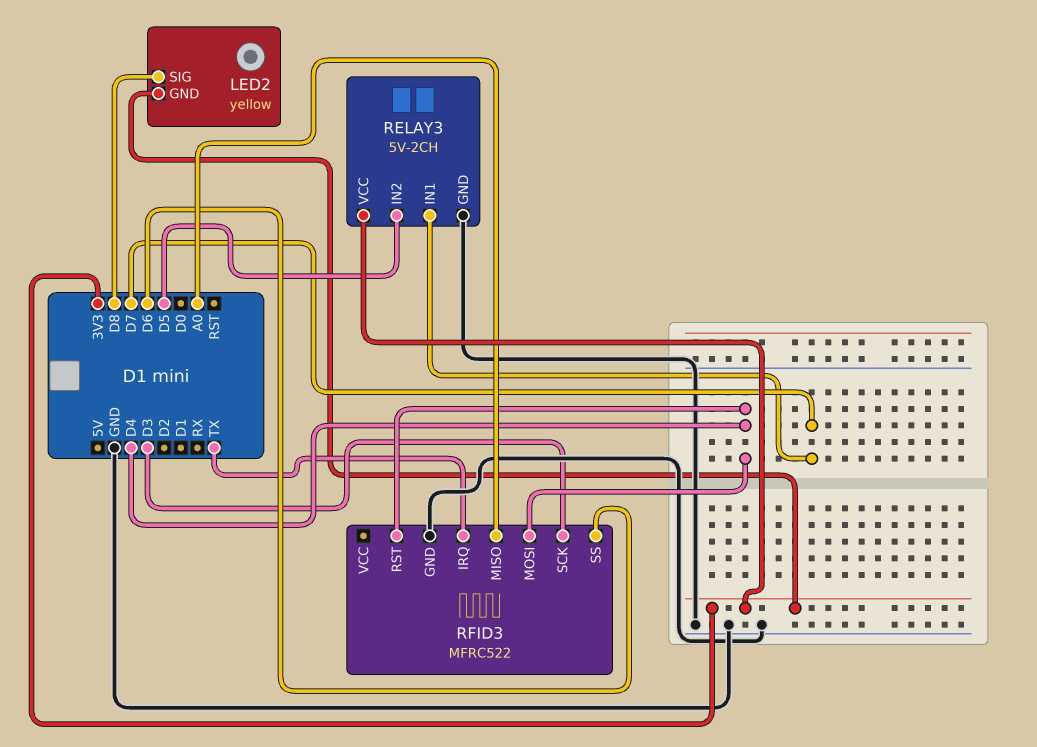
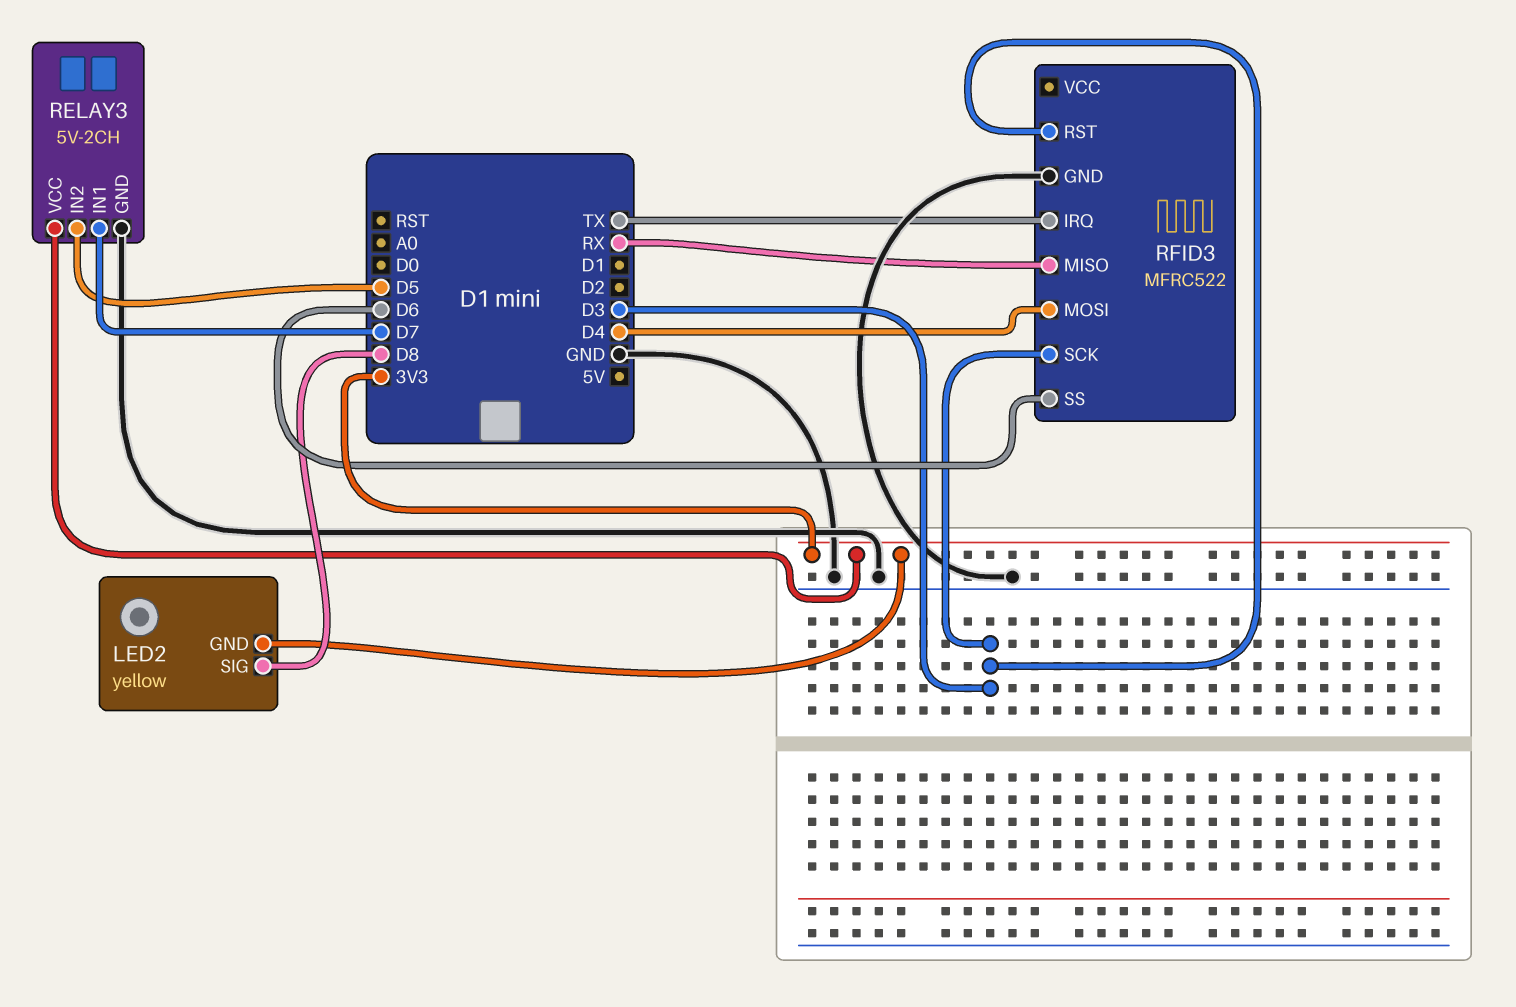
RFID3 pin MISO: A0 -> RX
RFID3 pin RST: D4 -> D3

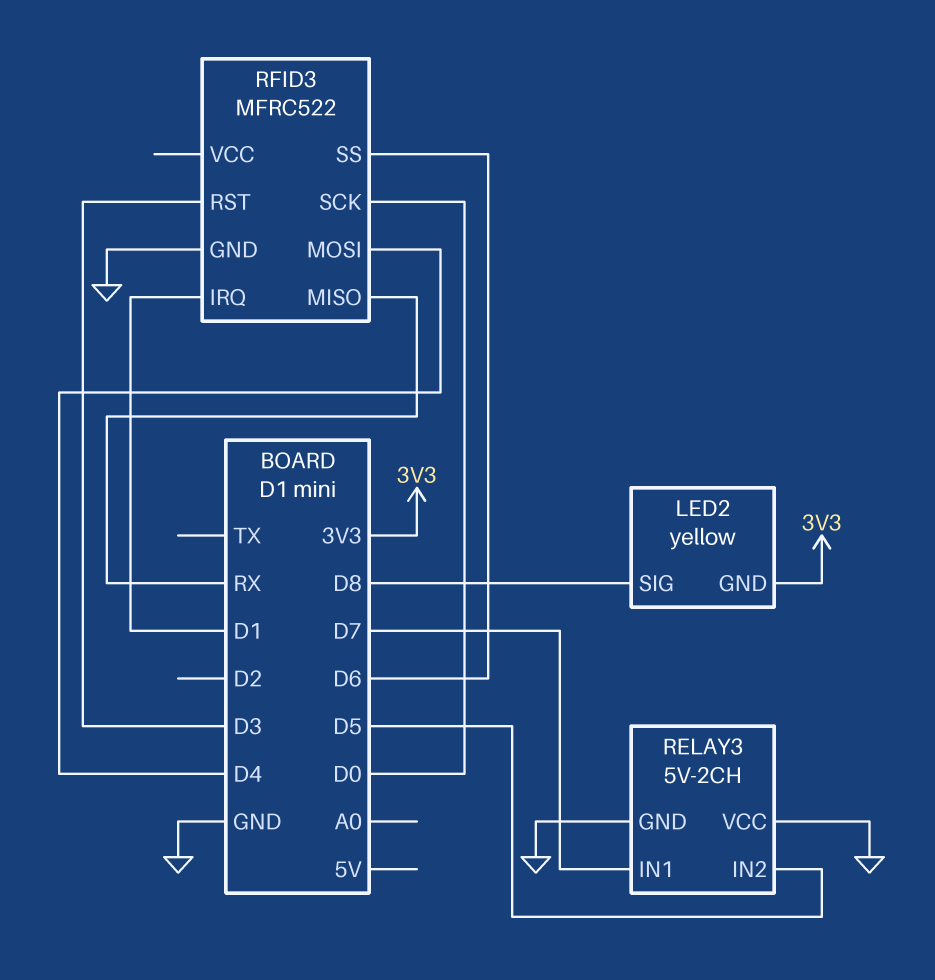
RELAY3 pin VCC: 3V3 -> GND
RFID3 pin IRQ: TX -> D1
RFID3 pin SCK: D3 -> D0

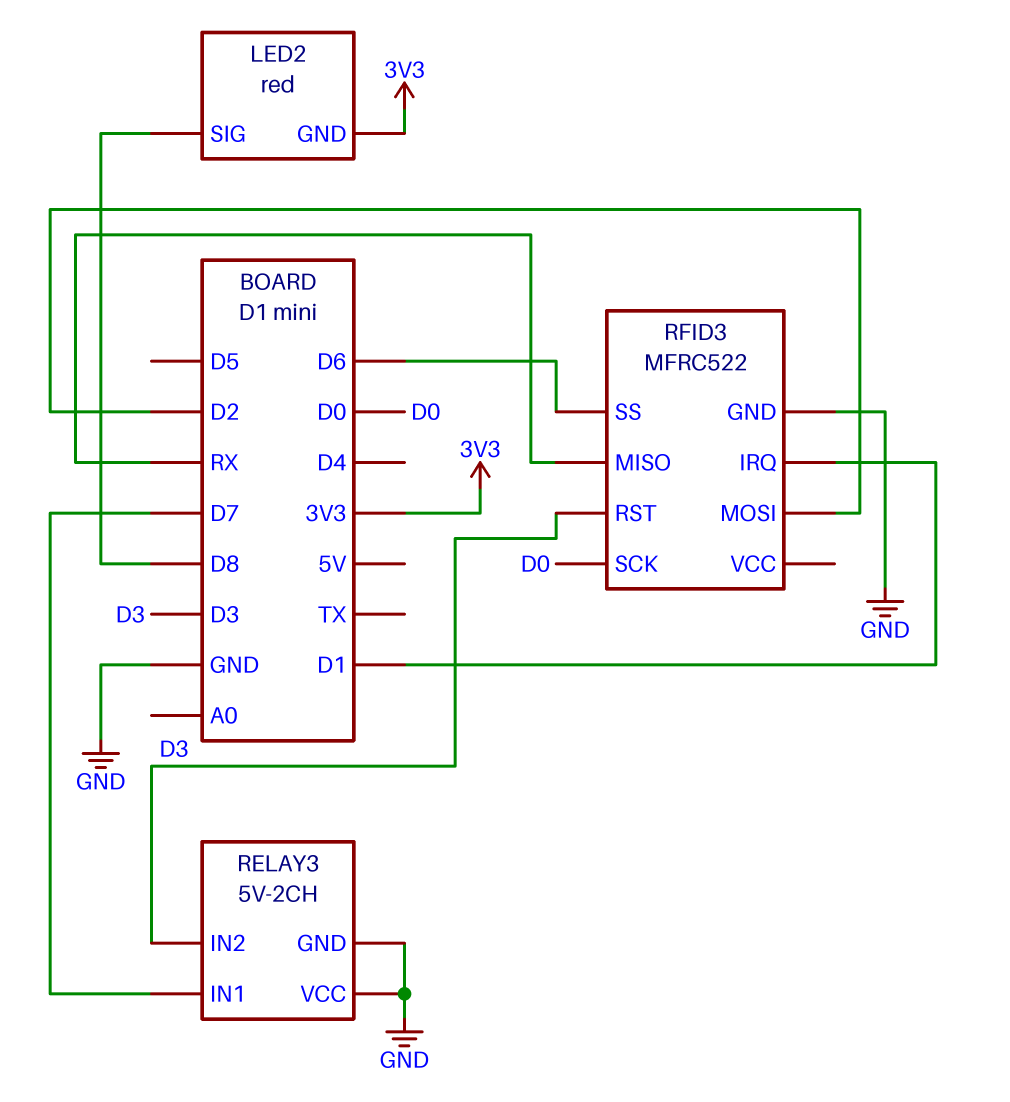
LED2: yellow -> red
RELAY3 pin IN2: D5 -> D3
RFID3 pin MOSI: D4 -> D2

